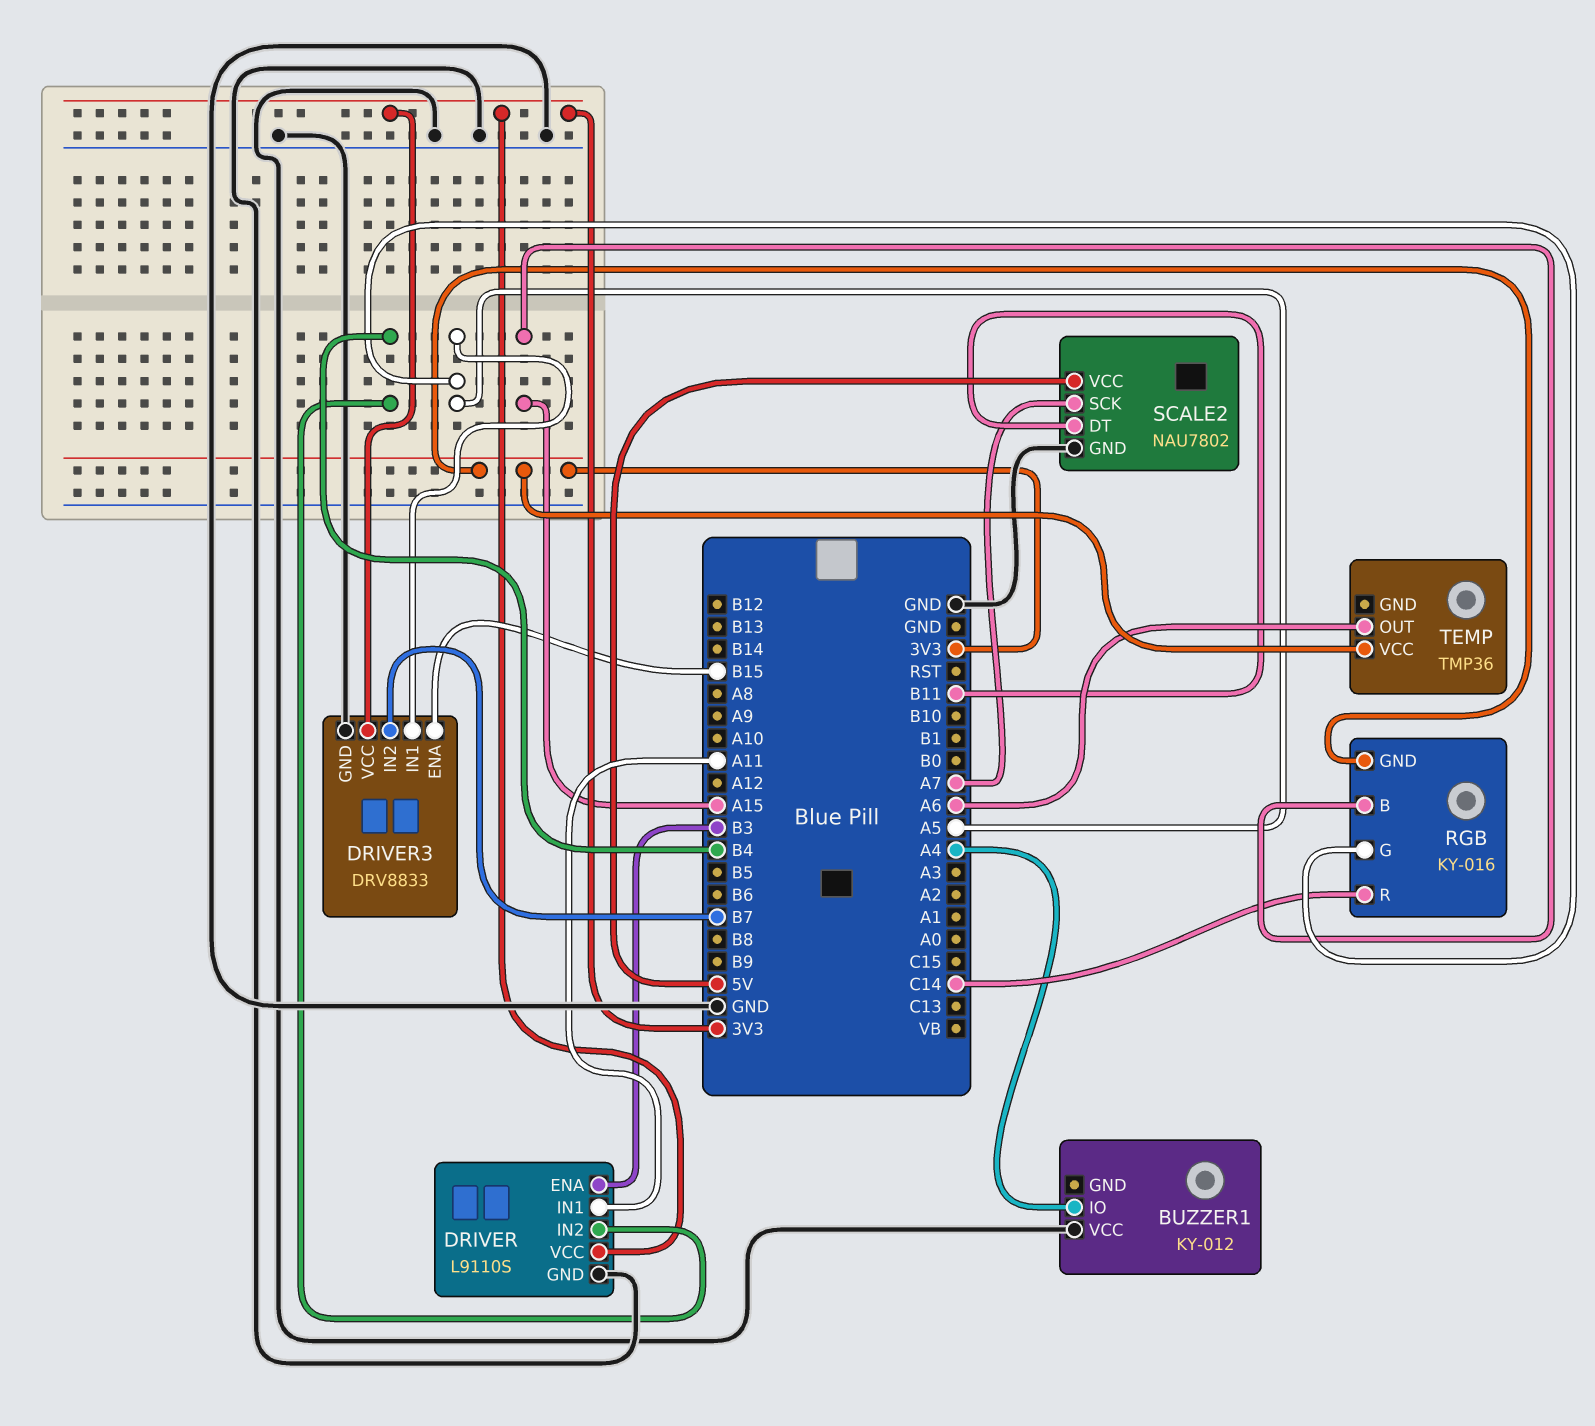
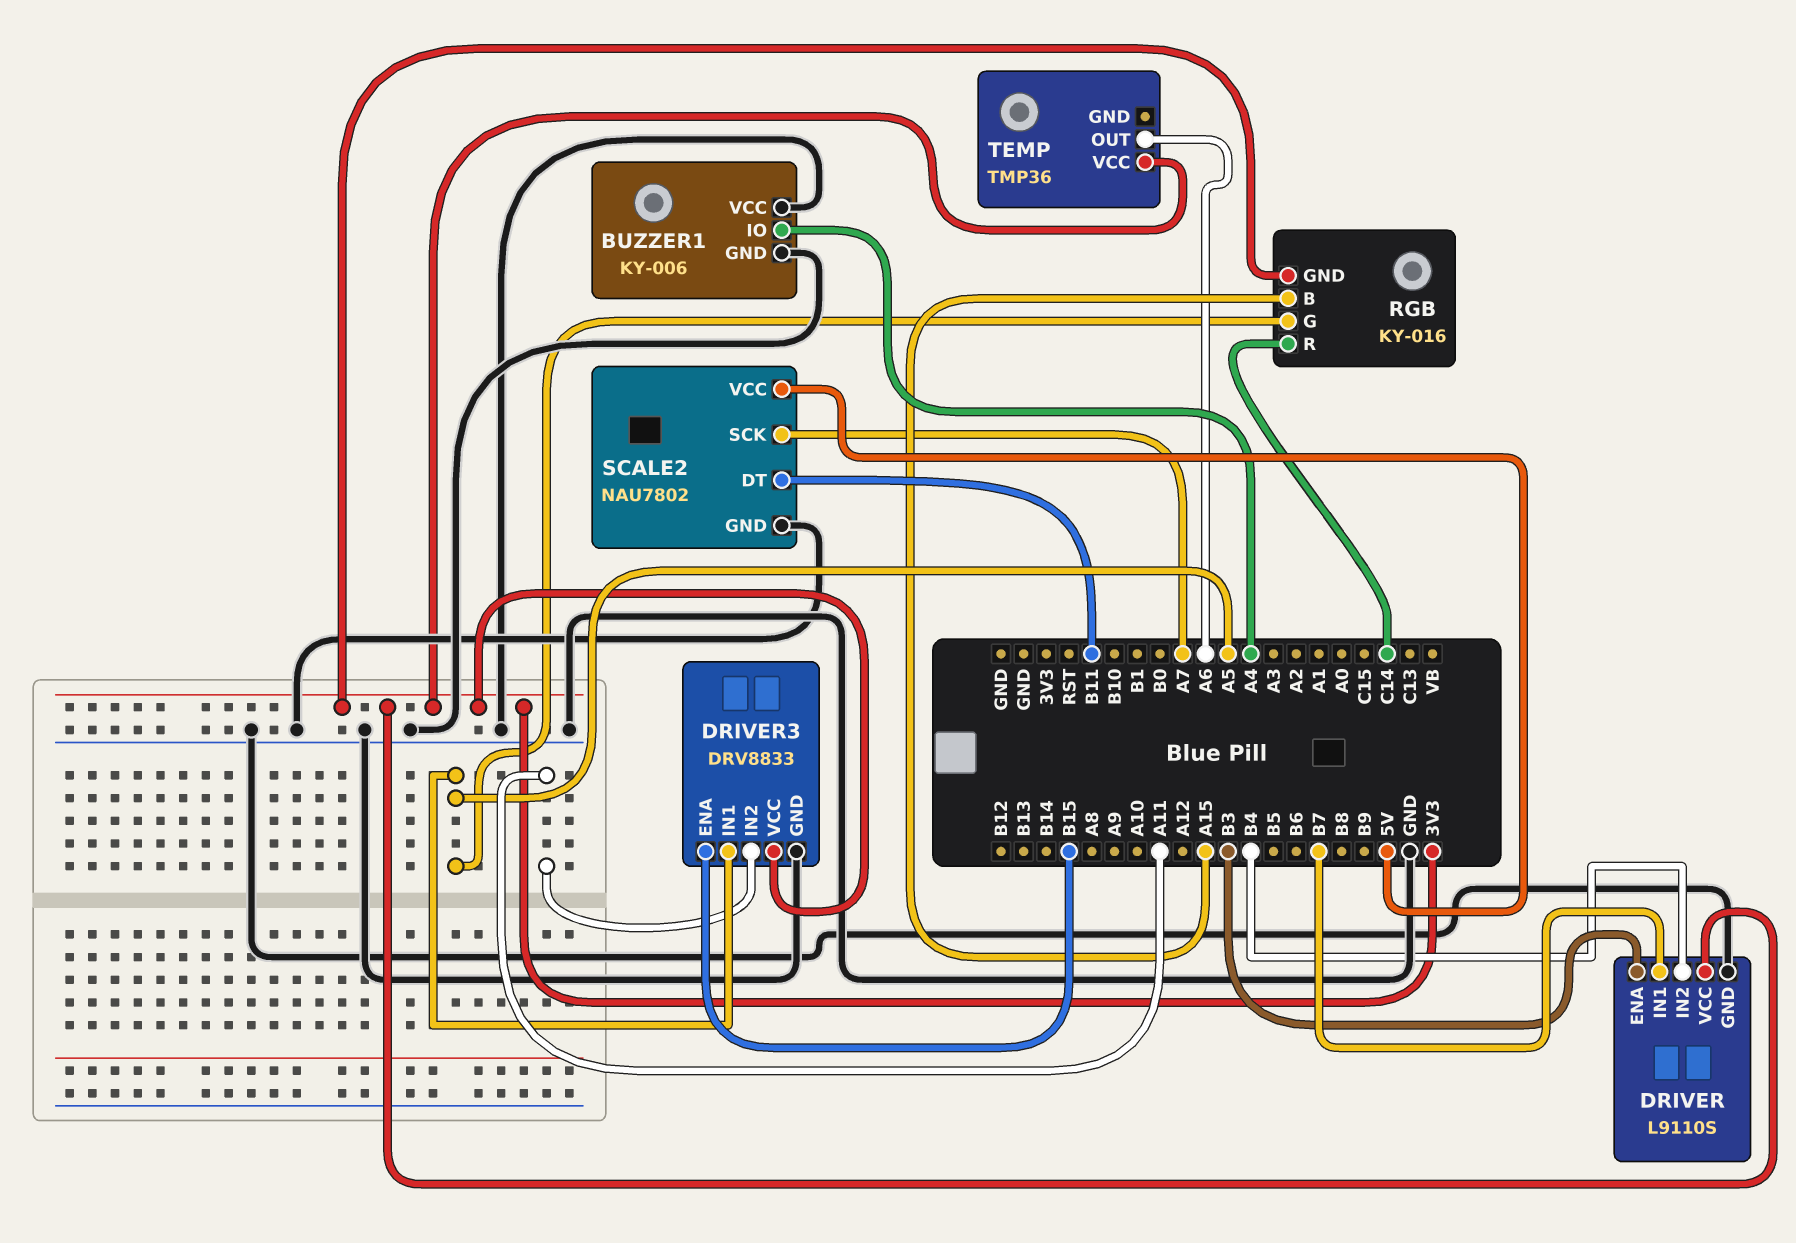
BUZZER1: KY-012 -> KY-006
BUZZER1 pin GND: none -> GND
DRIVER pin IN1: A11 -> B7
DRIVER3 pin IN2: B7 -> A11

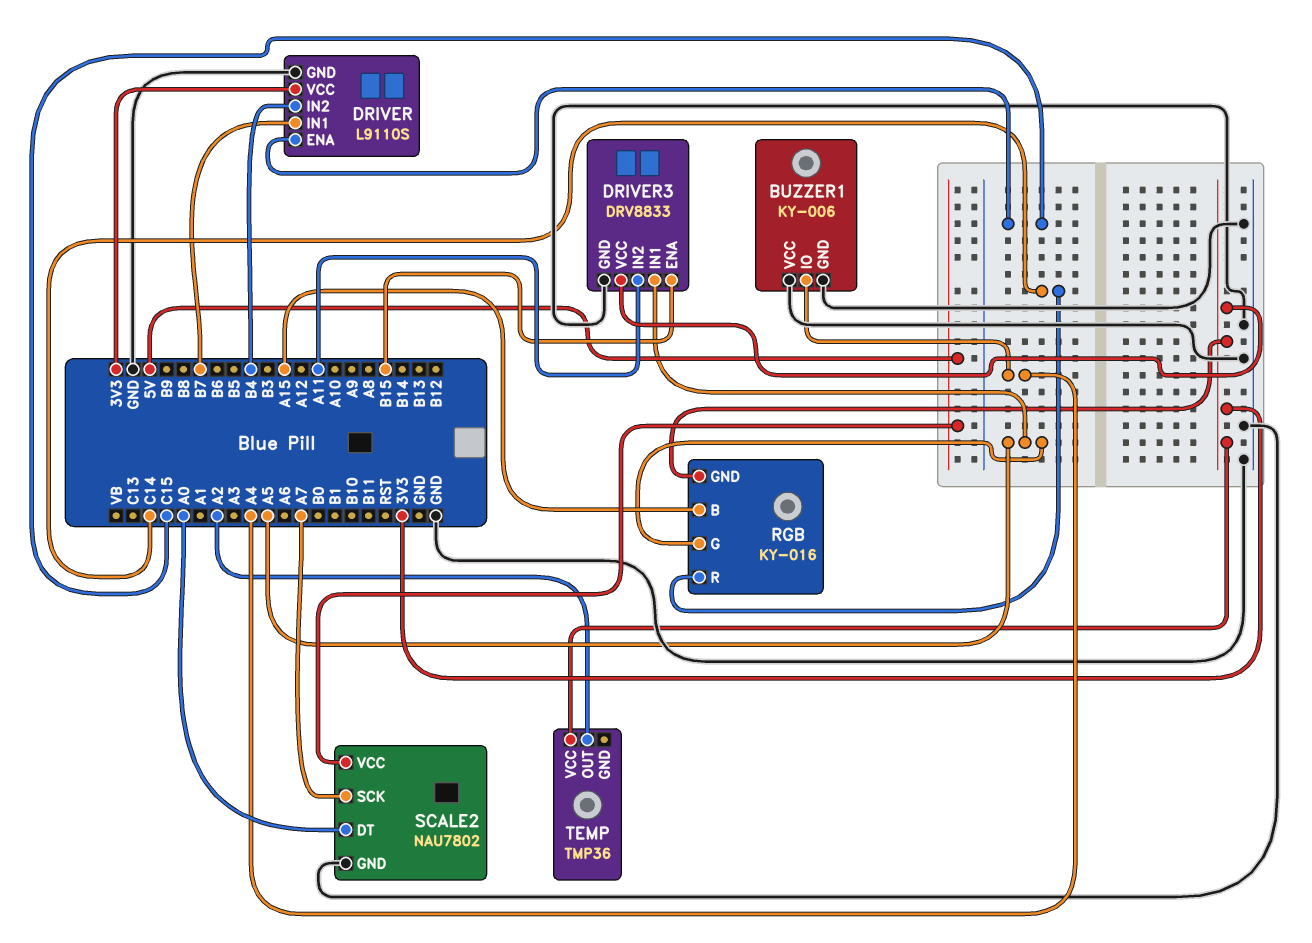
DRIVER pin ENA: B3 -> C15
SCALE2 pin DT: B11 -> A0
TEMP pin OUT: A6 -> A2

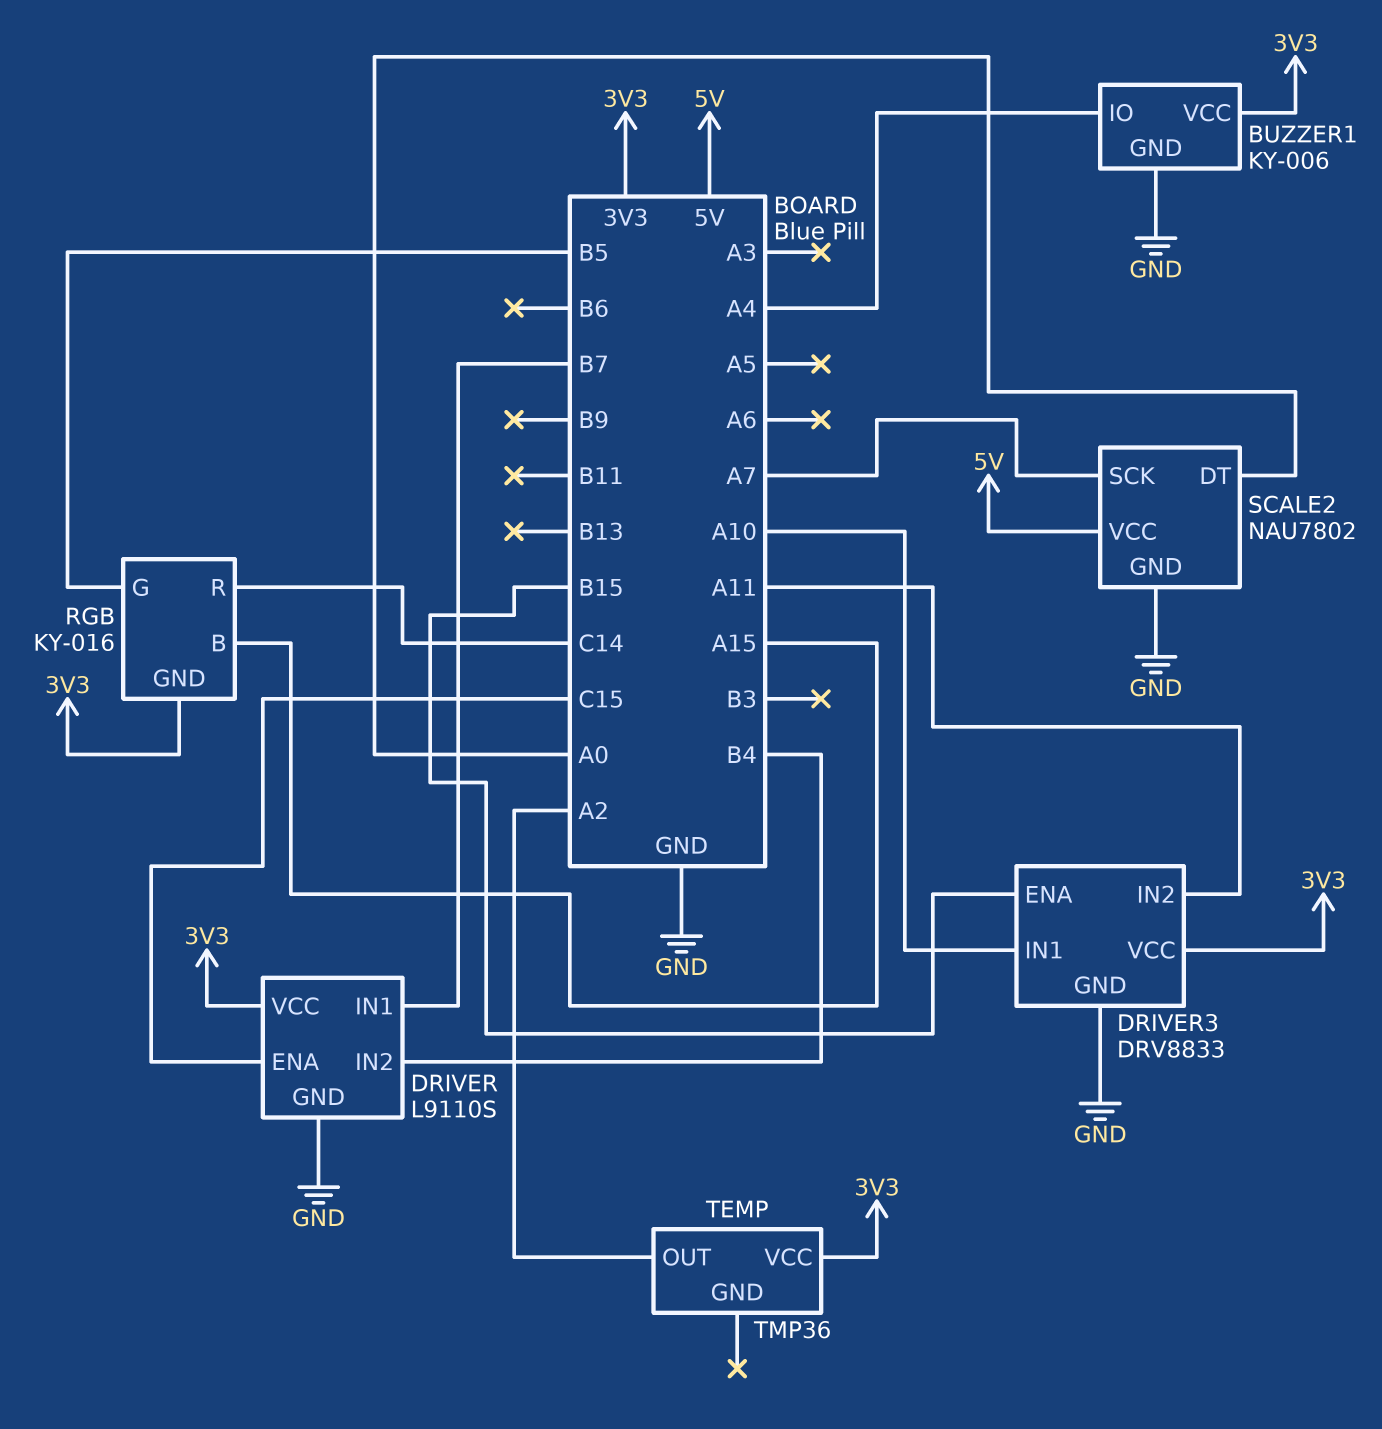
BUZZER1 pin VCC: GND -> 3V3
DRIVER3 pin IN1: A5 -> A10
RGB pin G: A5 -> B5

